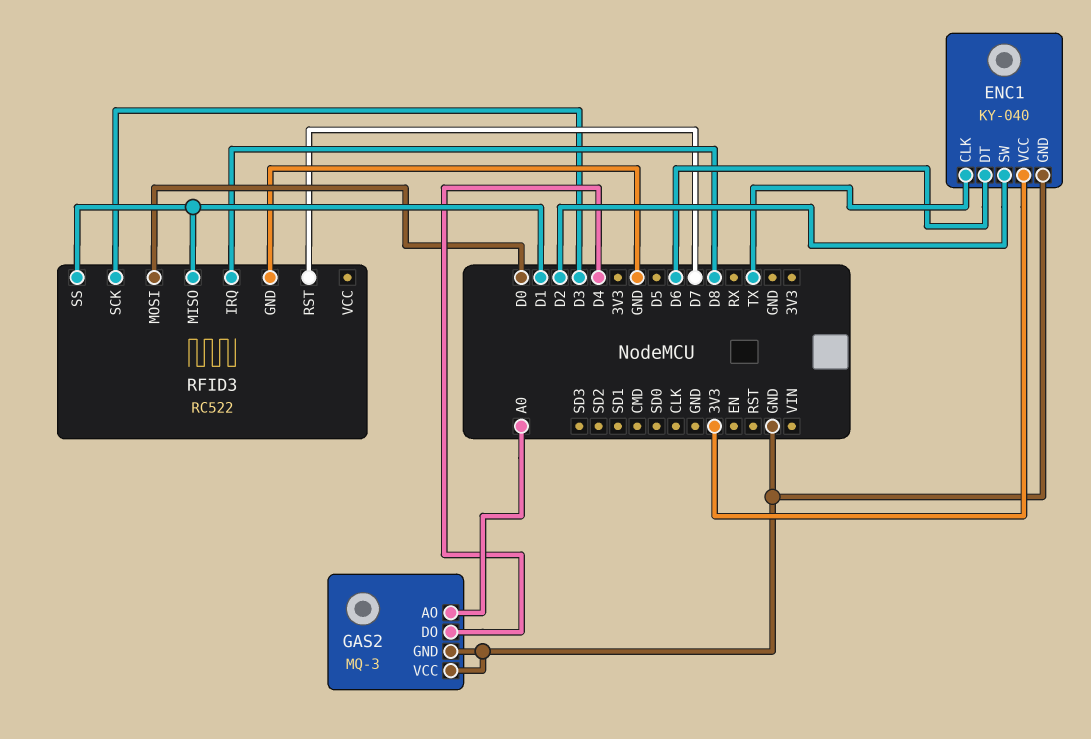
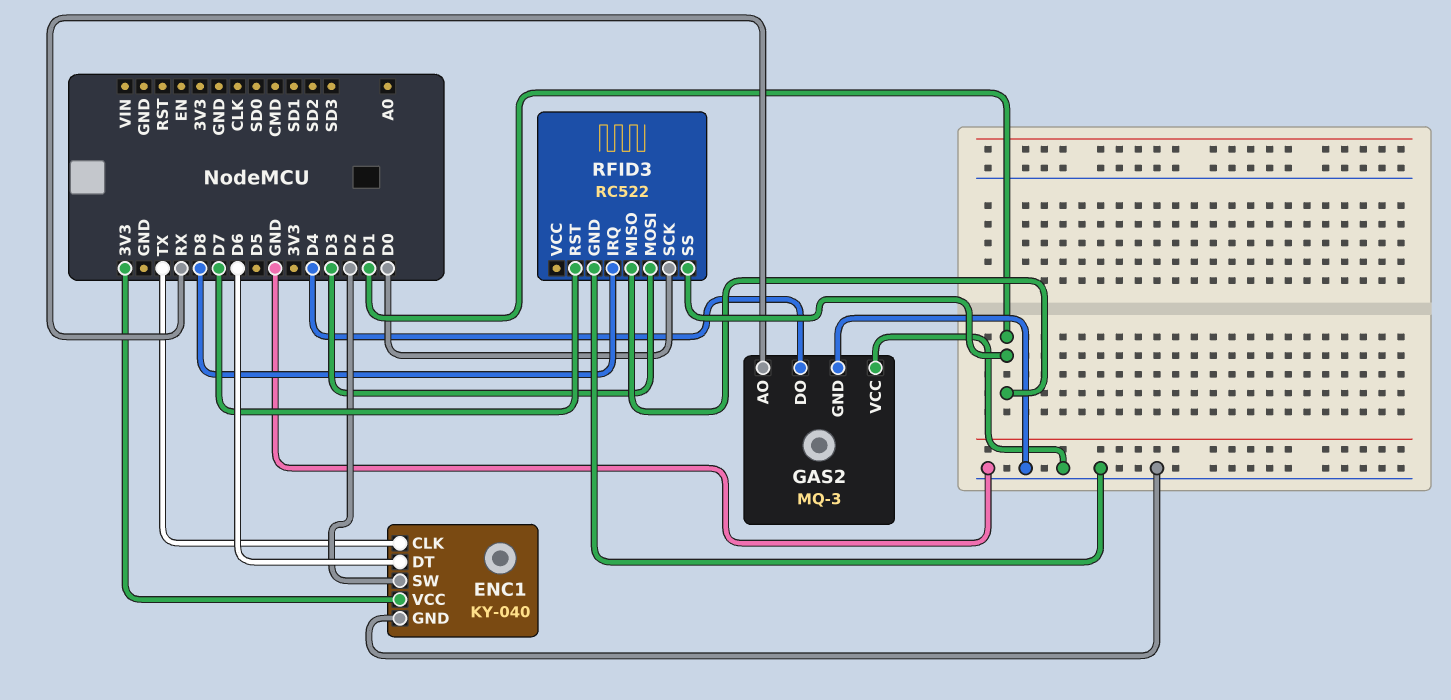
GAS2 pin AO: A0 -> RX
RFID3 pin MOSI: D0 -> D3
RFID3 pin SCK: D3 -> D0

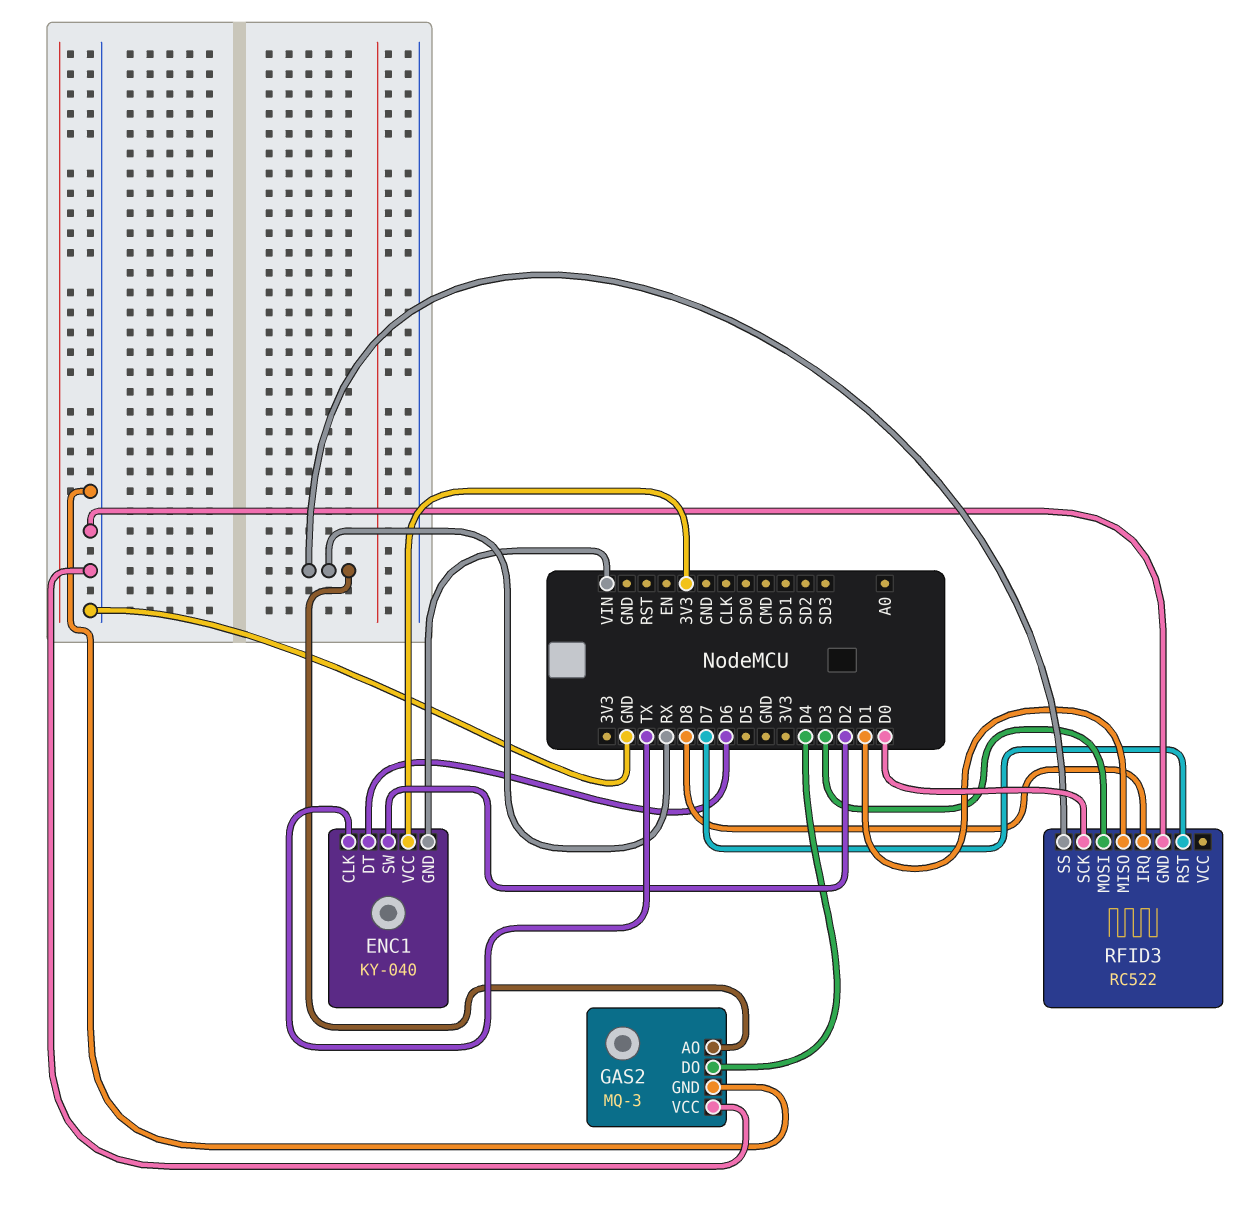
ENC1 pin GND: GND -> VIN
RFID3 pin SS: D1 -> RX

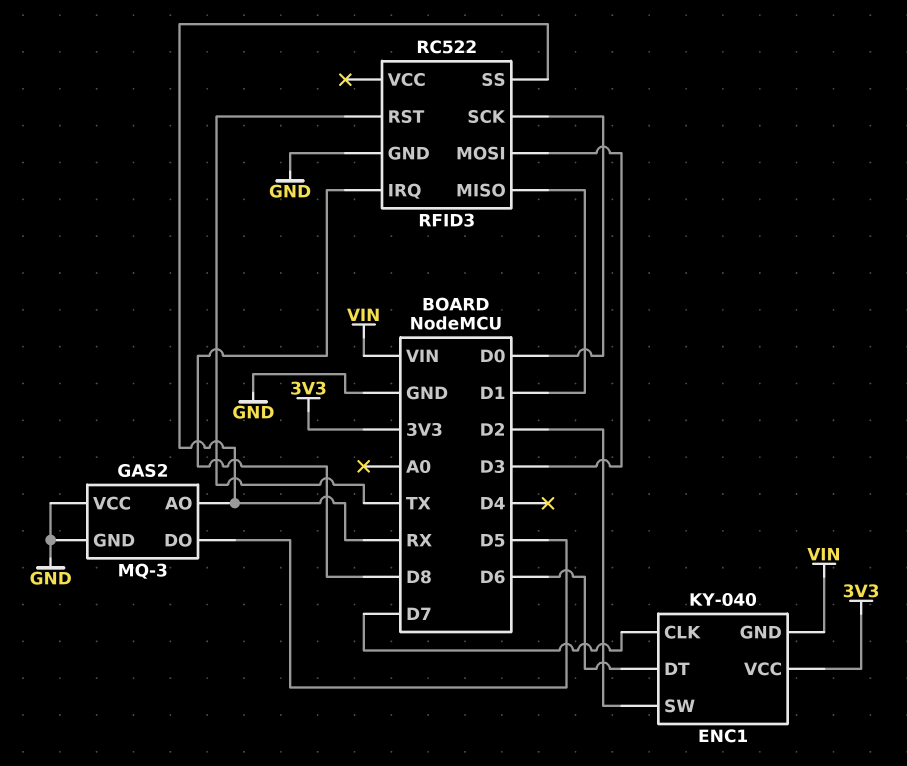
ENC1 pin CLK: TX -> D7
GAS2 pin DO: D4 -> D5
RFID3 pin RST: D7 -> TX

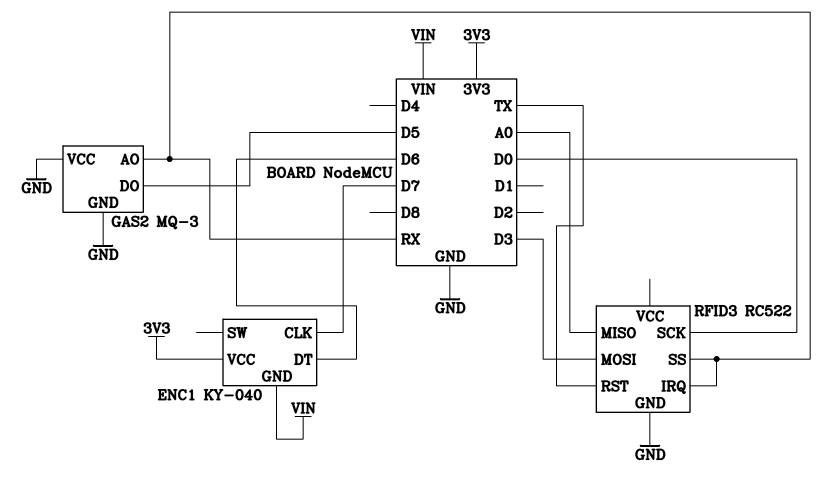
ENC1 pin SW: D2 -> none
RFID3 pin IRQ: D8 -> RX
RFID3 pin MISO: D1 -> A0

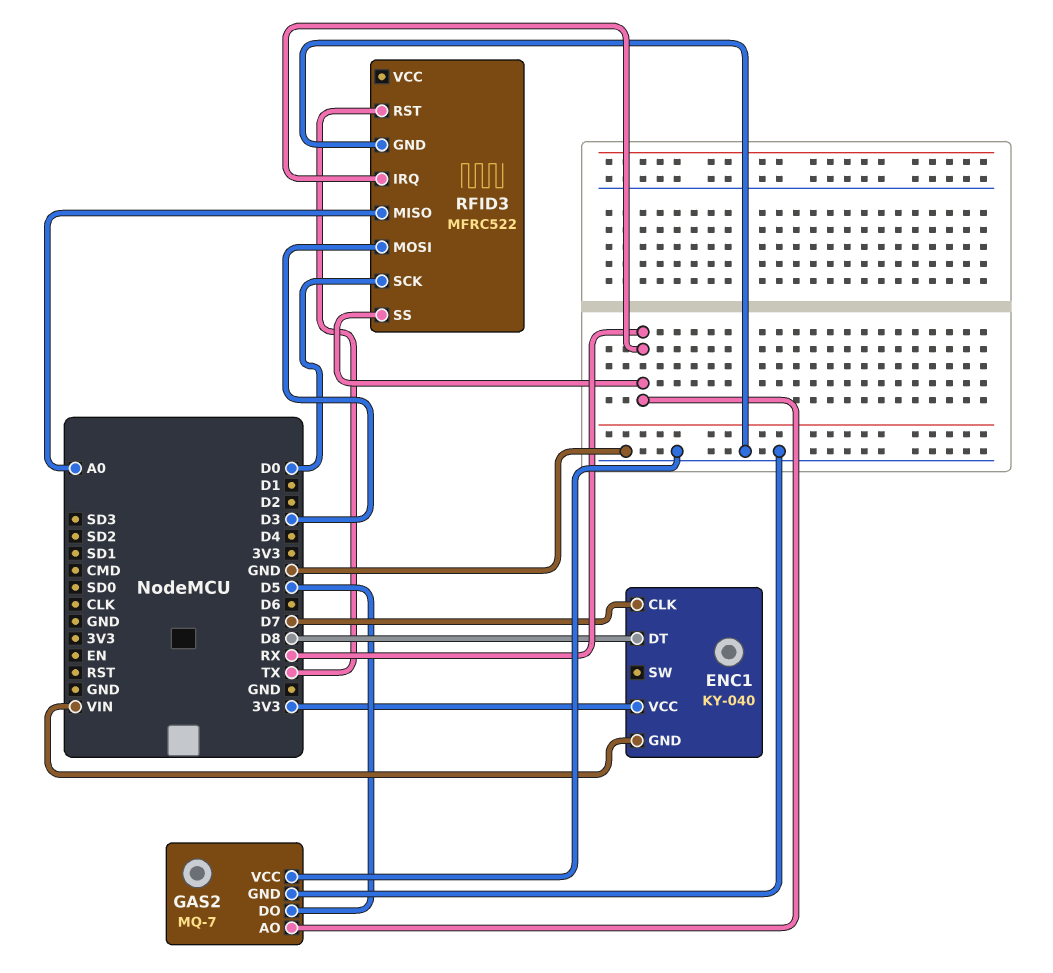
ENC1 pin DT: D6 -> D8
GAS2: MQ-3 -> MQ-7
RFID3: RC522 -> MFRC522

